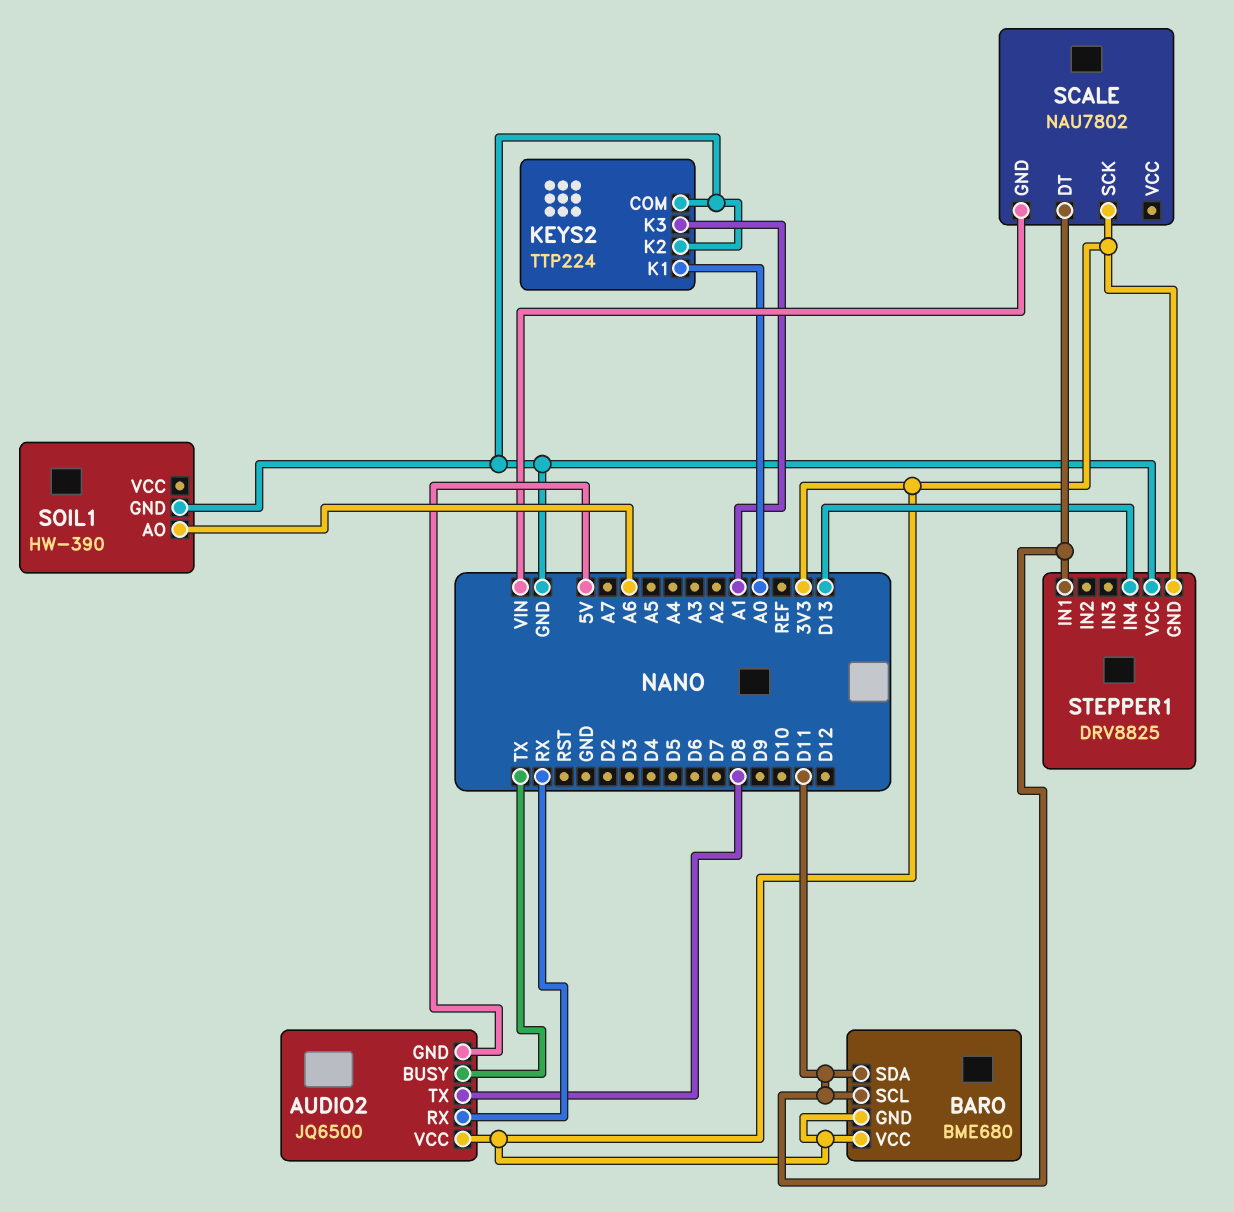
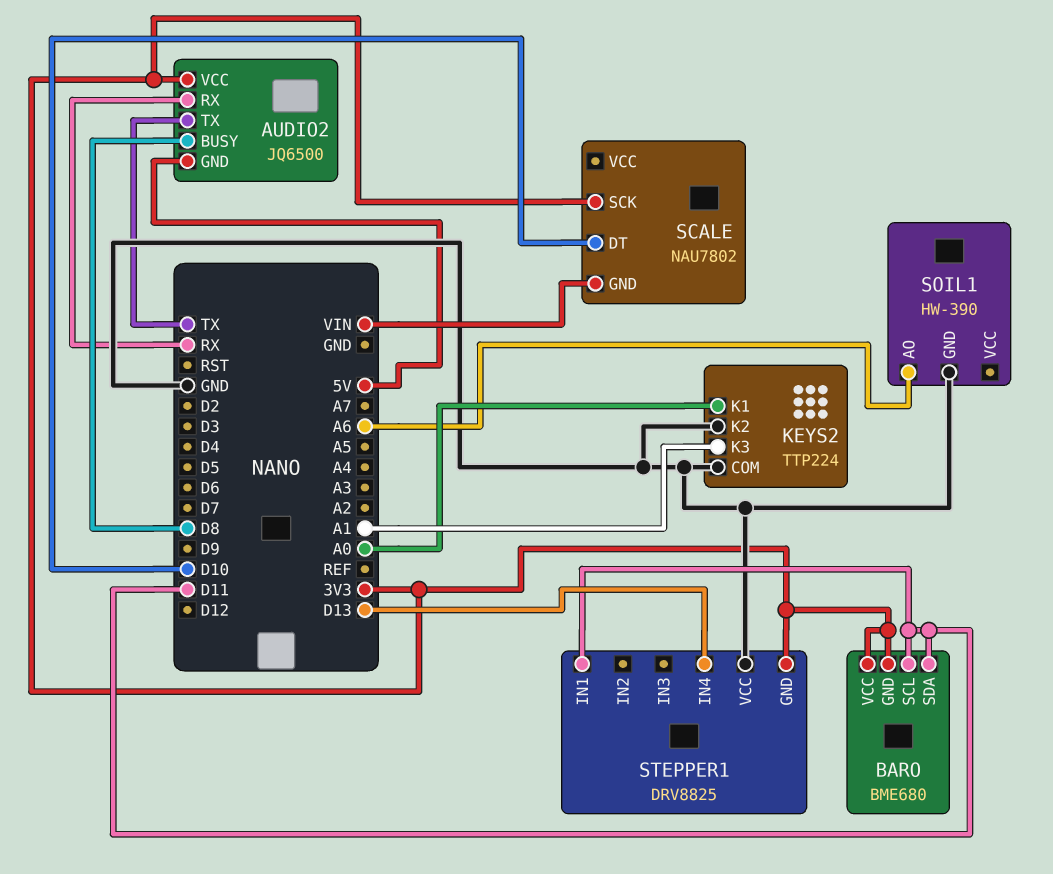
AUDIO2 pin BUSY: TX -> D8
AUDIO2 pin TX: D8 -> TX
SCALE pin DT: D11 -> D10

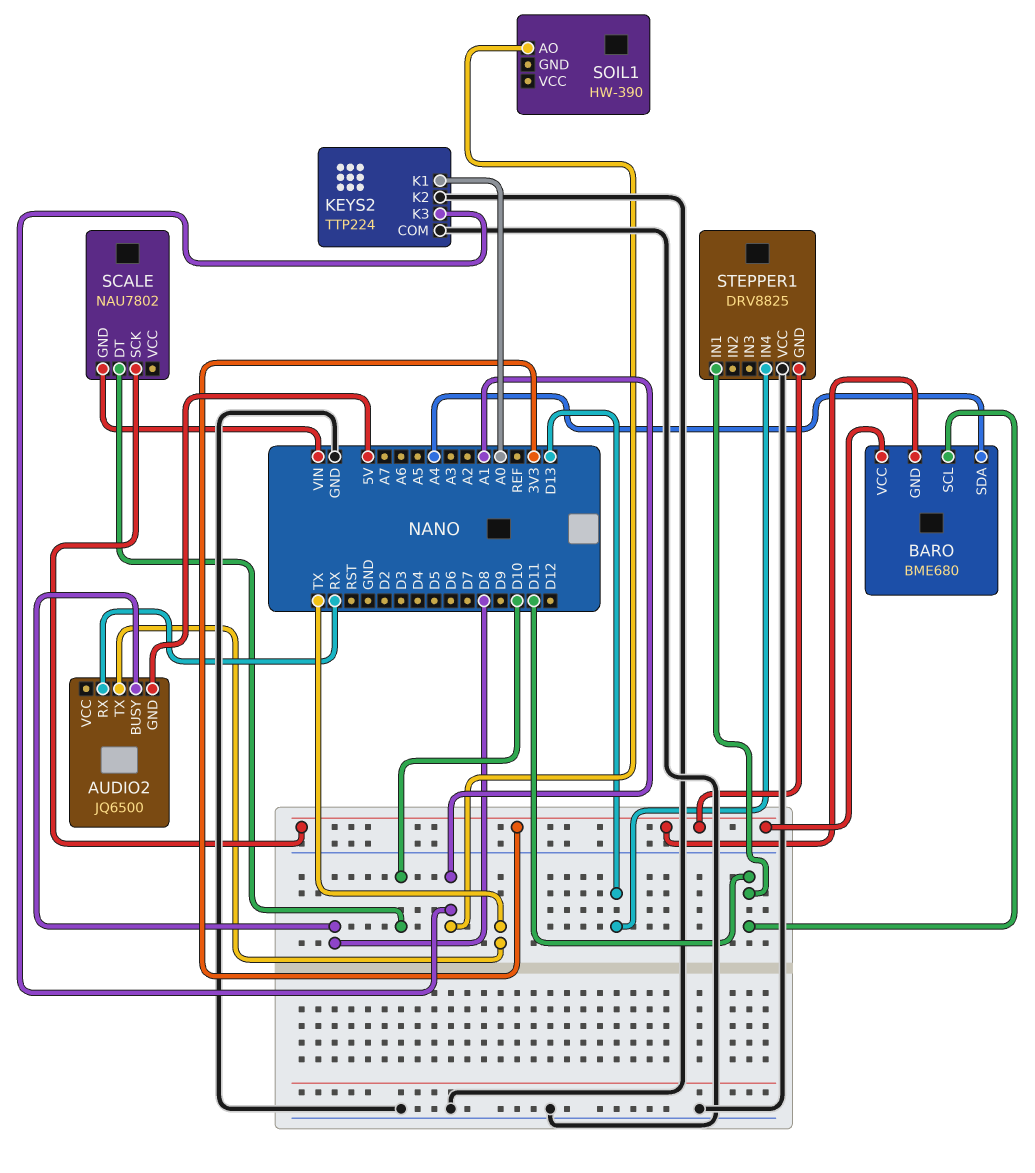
AUDIO2 pin VCC: 3V3 -> none
BARO pin SDA: D11 -> A4
SOIL1 pin AO: A6 -> A1
SOIL1 pin GND: GND -> none

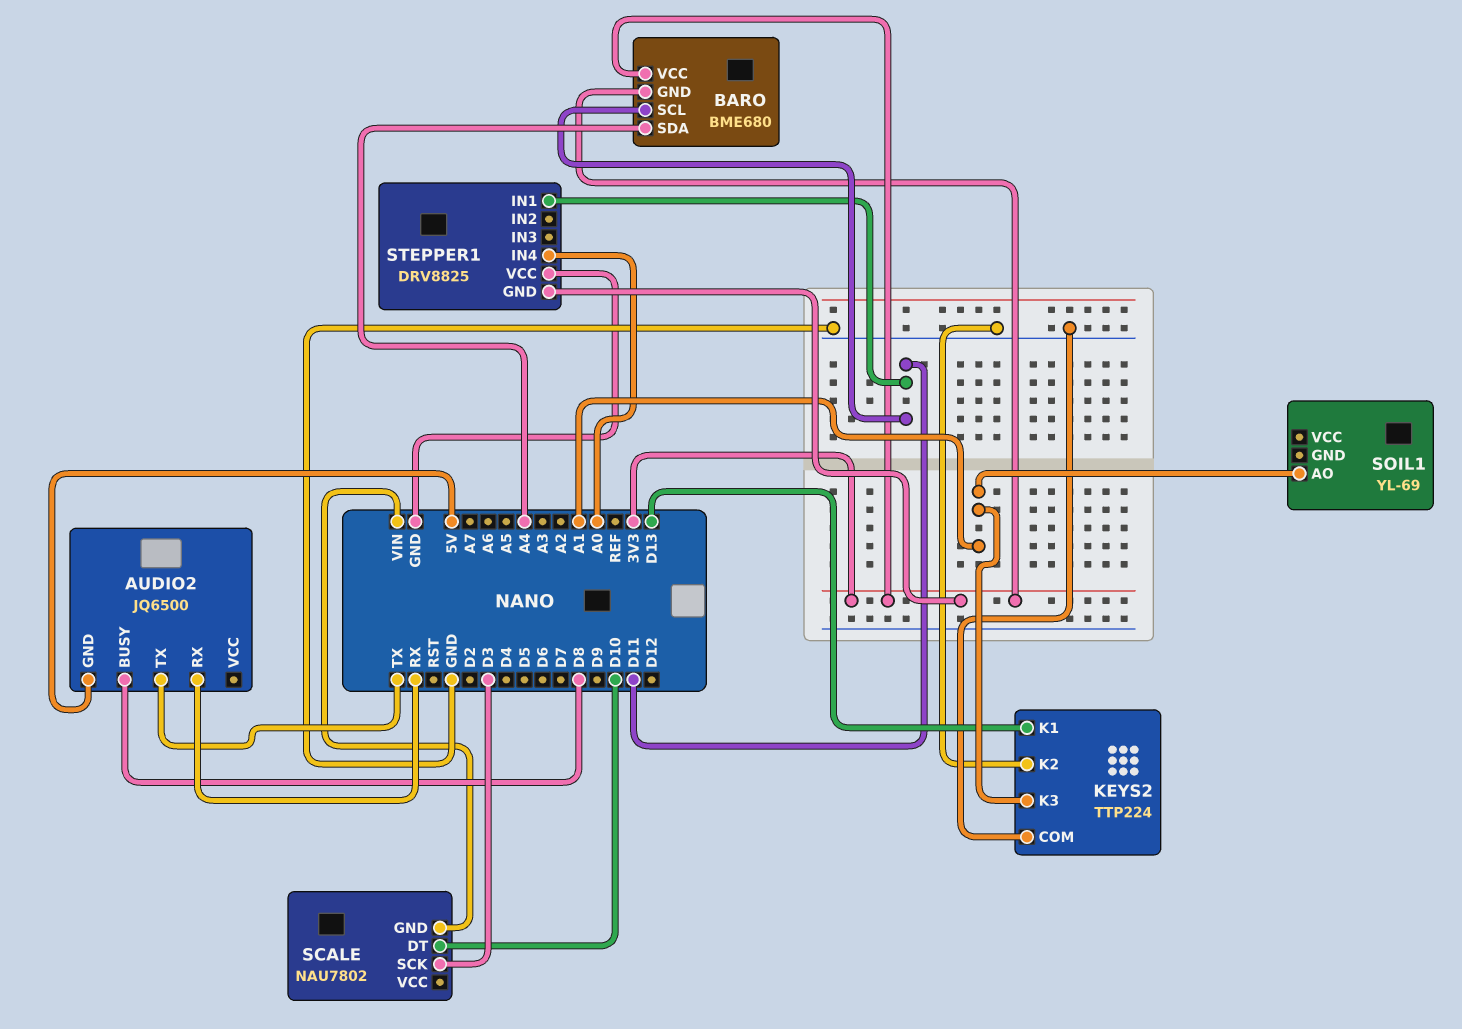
KEYS2 pin K1: A0 -> D13
SCALE pin SCK: 3V3 -> D3
SOIL1: HW-390 -> YL-69
STEPPER1 pin IN4: D13 -> A0

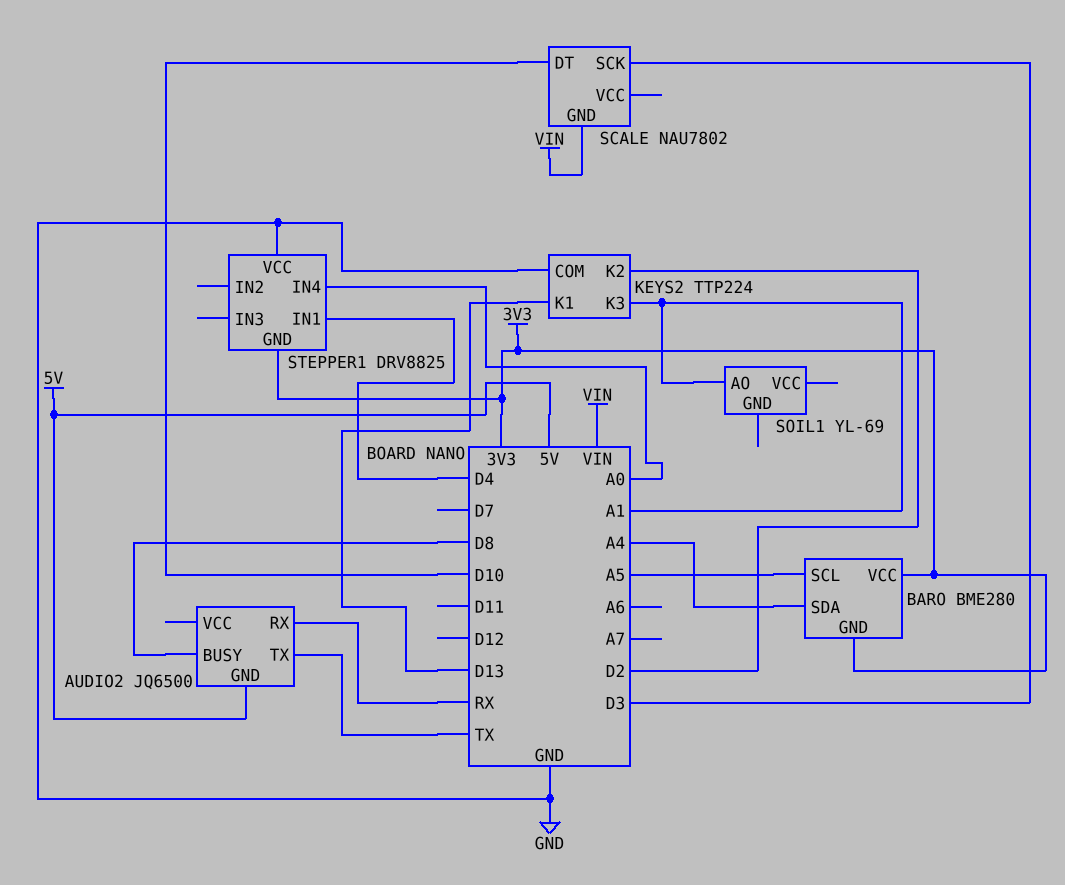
BARO: BME680 -> BME280
BARO pin SCL: D11 -> A5
KEYS2 pin K2: GND -> D2
STEPPER1 pin IN1: D11 -> D4

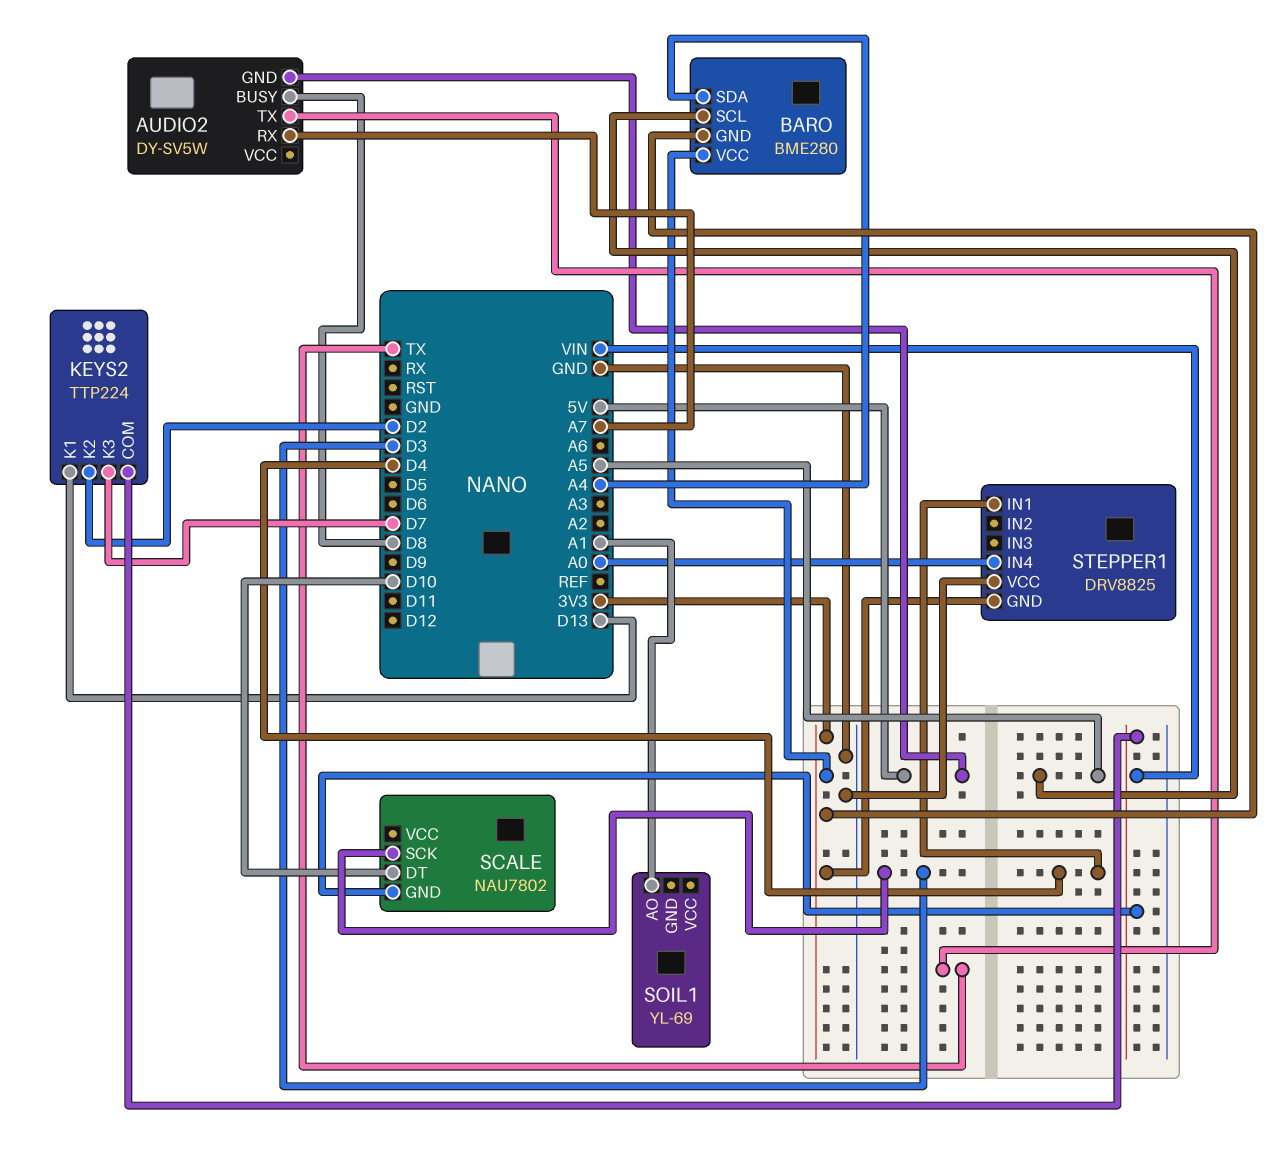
AUDIO2: JQ6500 -> DY-SV5W
AUDIO2 pin RX: RX -> A7
KEYS2 pin COM: GND -> VIN
KEYS2 pin K3: A1 -> D7

